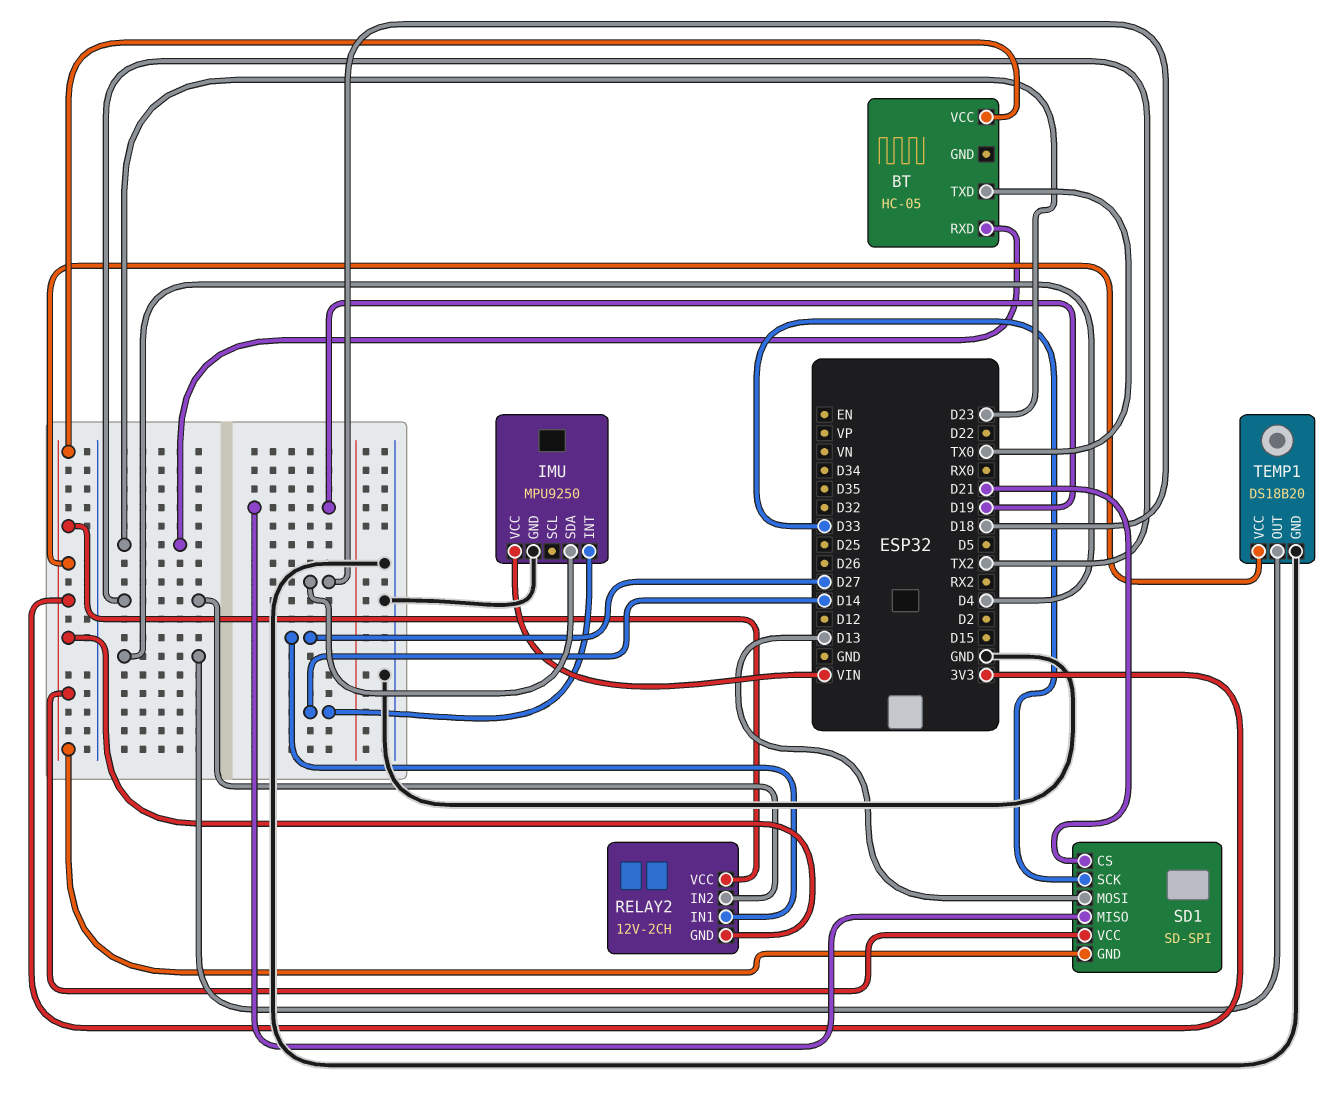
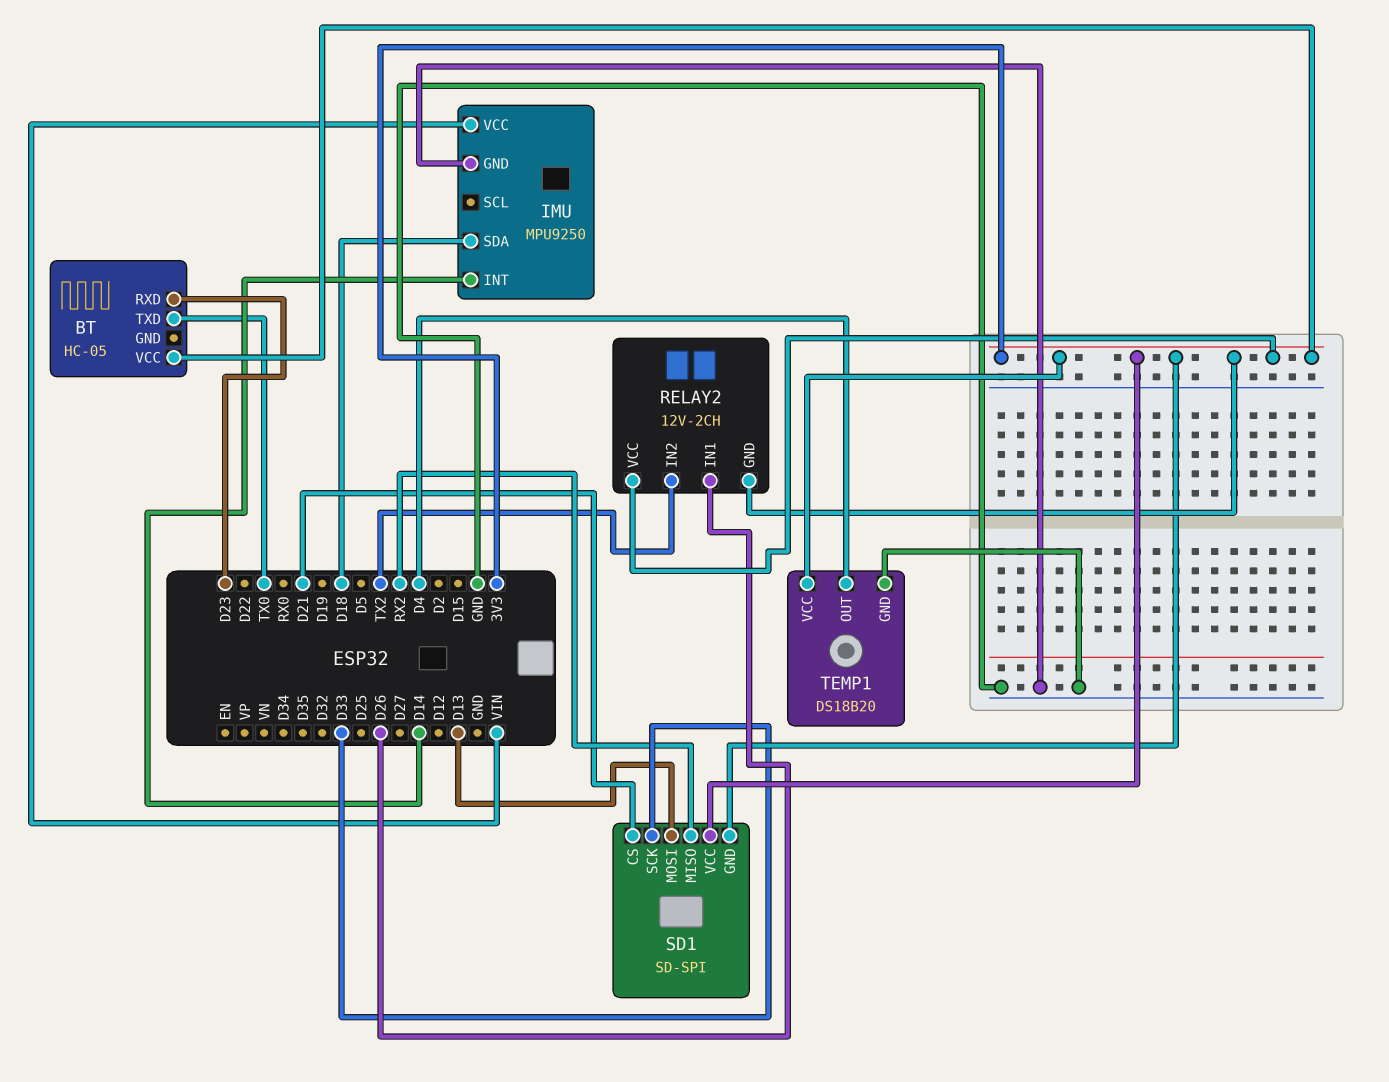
RELAY2 pin IN1: D27 -> D26
SD1 pin MISO: D19 -> RX2

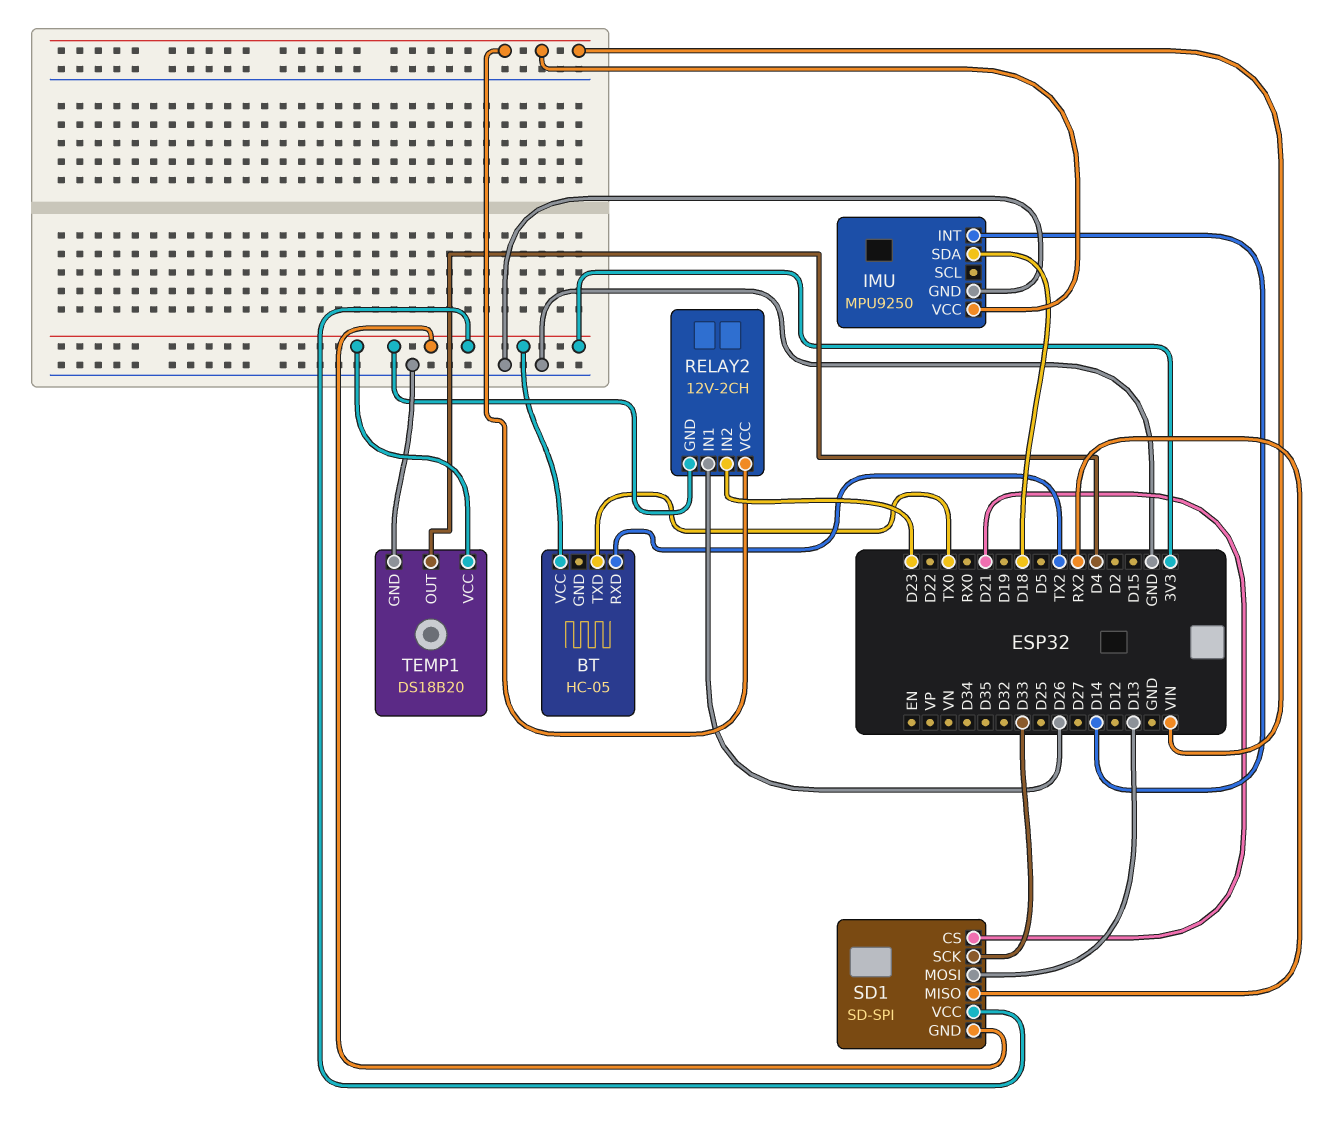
BT pin RXD: D23 -> TX2
RELAY2 pin IN2: TX2 -> D23
RELAY2 pin VCC: 3V3 -> VIN

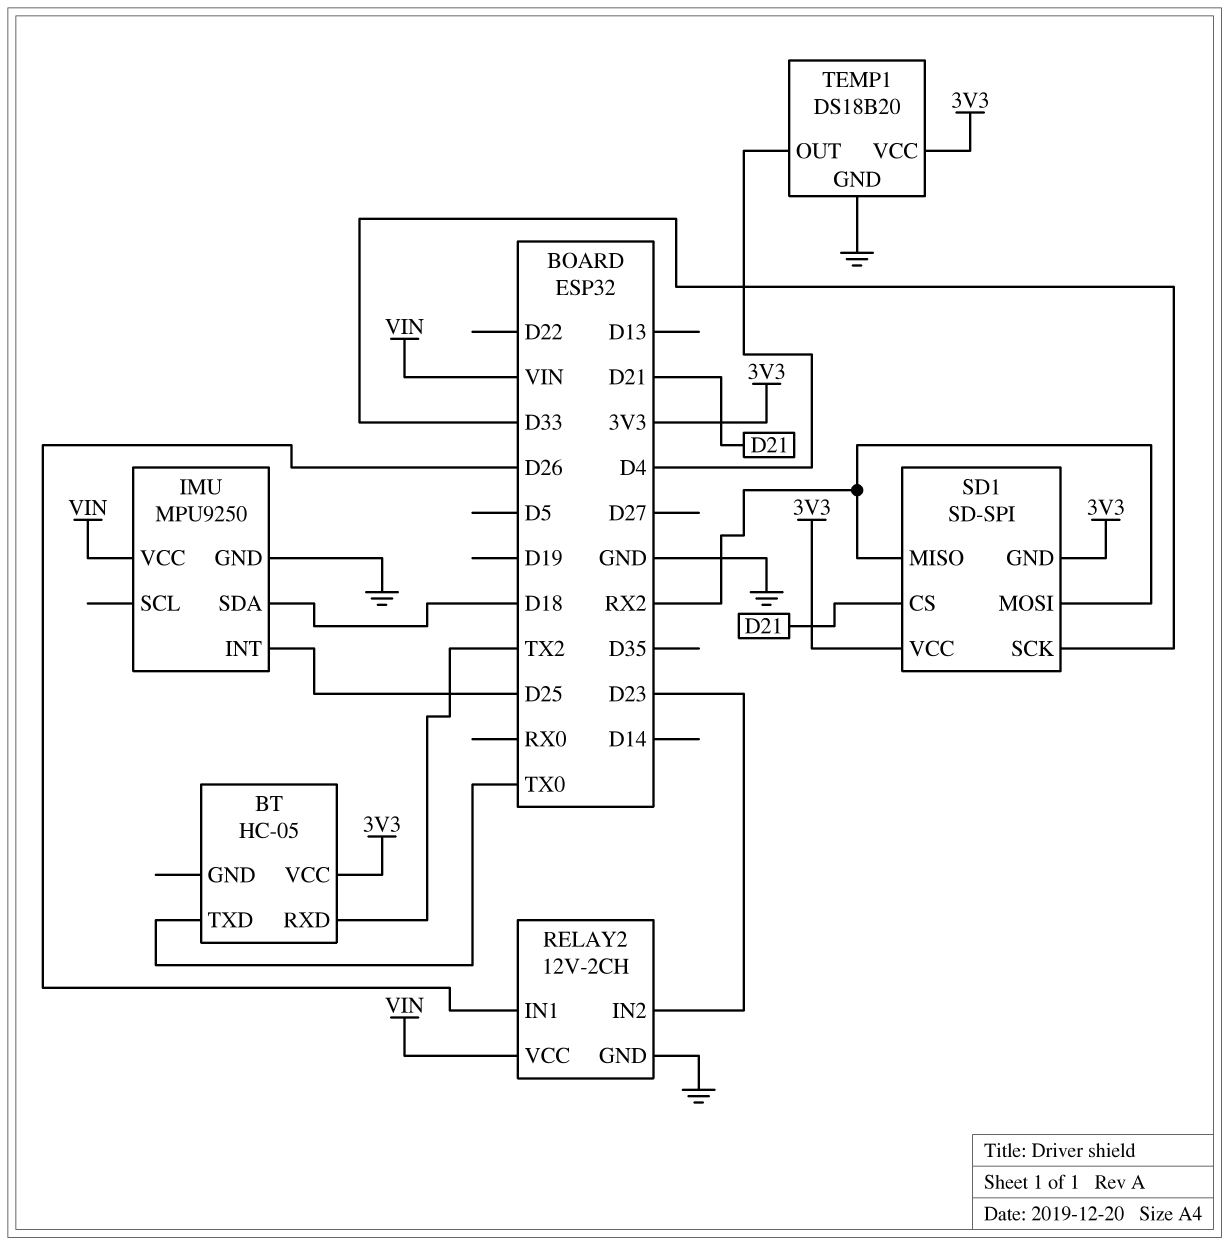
IMU pin INT: D14 -> D25
RELAY2 pin GND: 3V3 -> GND
SD1 pin MOSI: D13 -> RX2

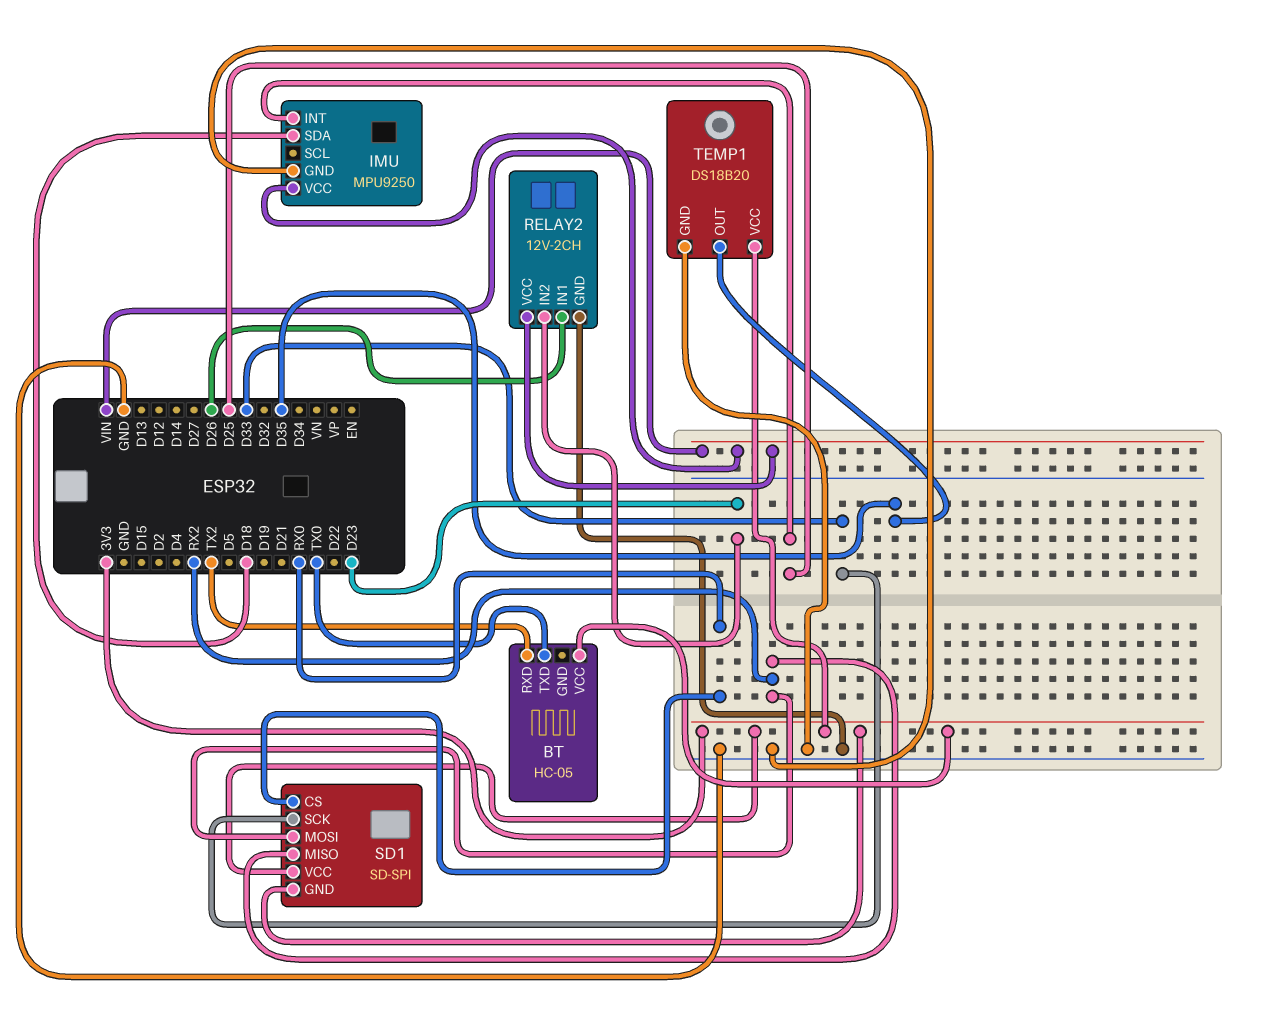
SD1 pin CS: D21 -> RX0
TEMP1 pin OUT: D4 -> D35

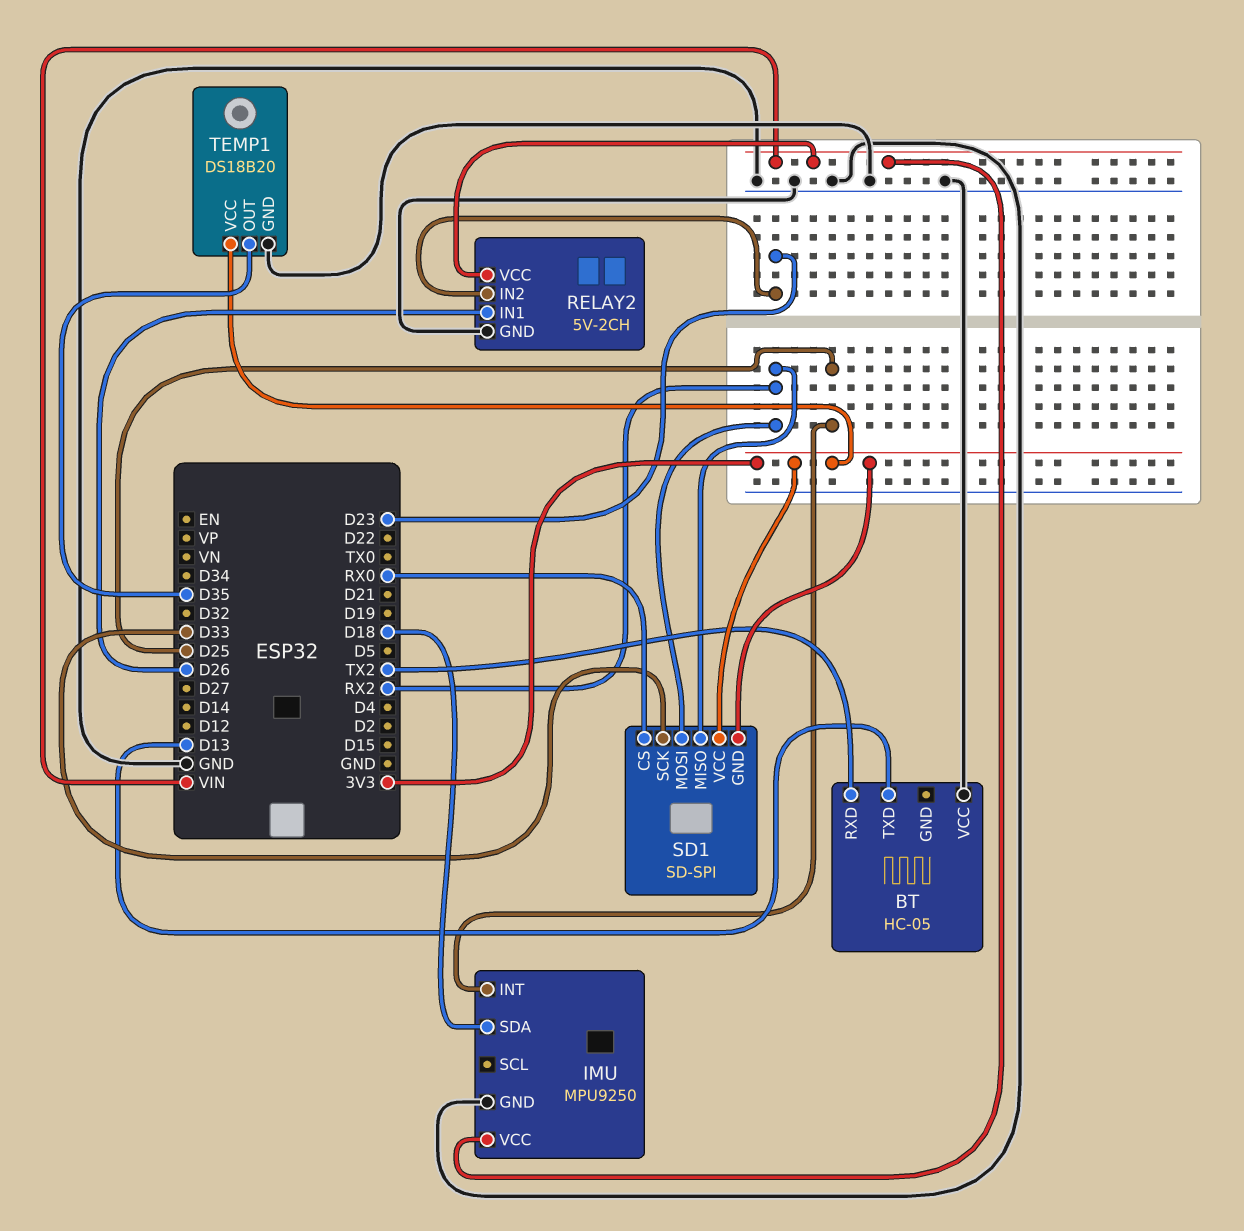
BT pin TXD: TX0 -> D13
BT pin VCC: 3V3 -> GND
RELAY2: 12V-2CH -> 5V-2CH

